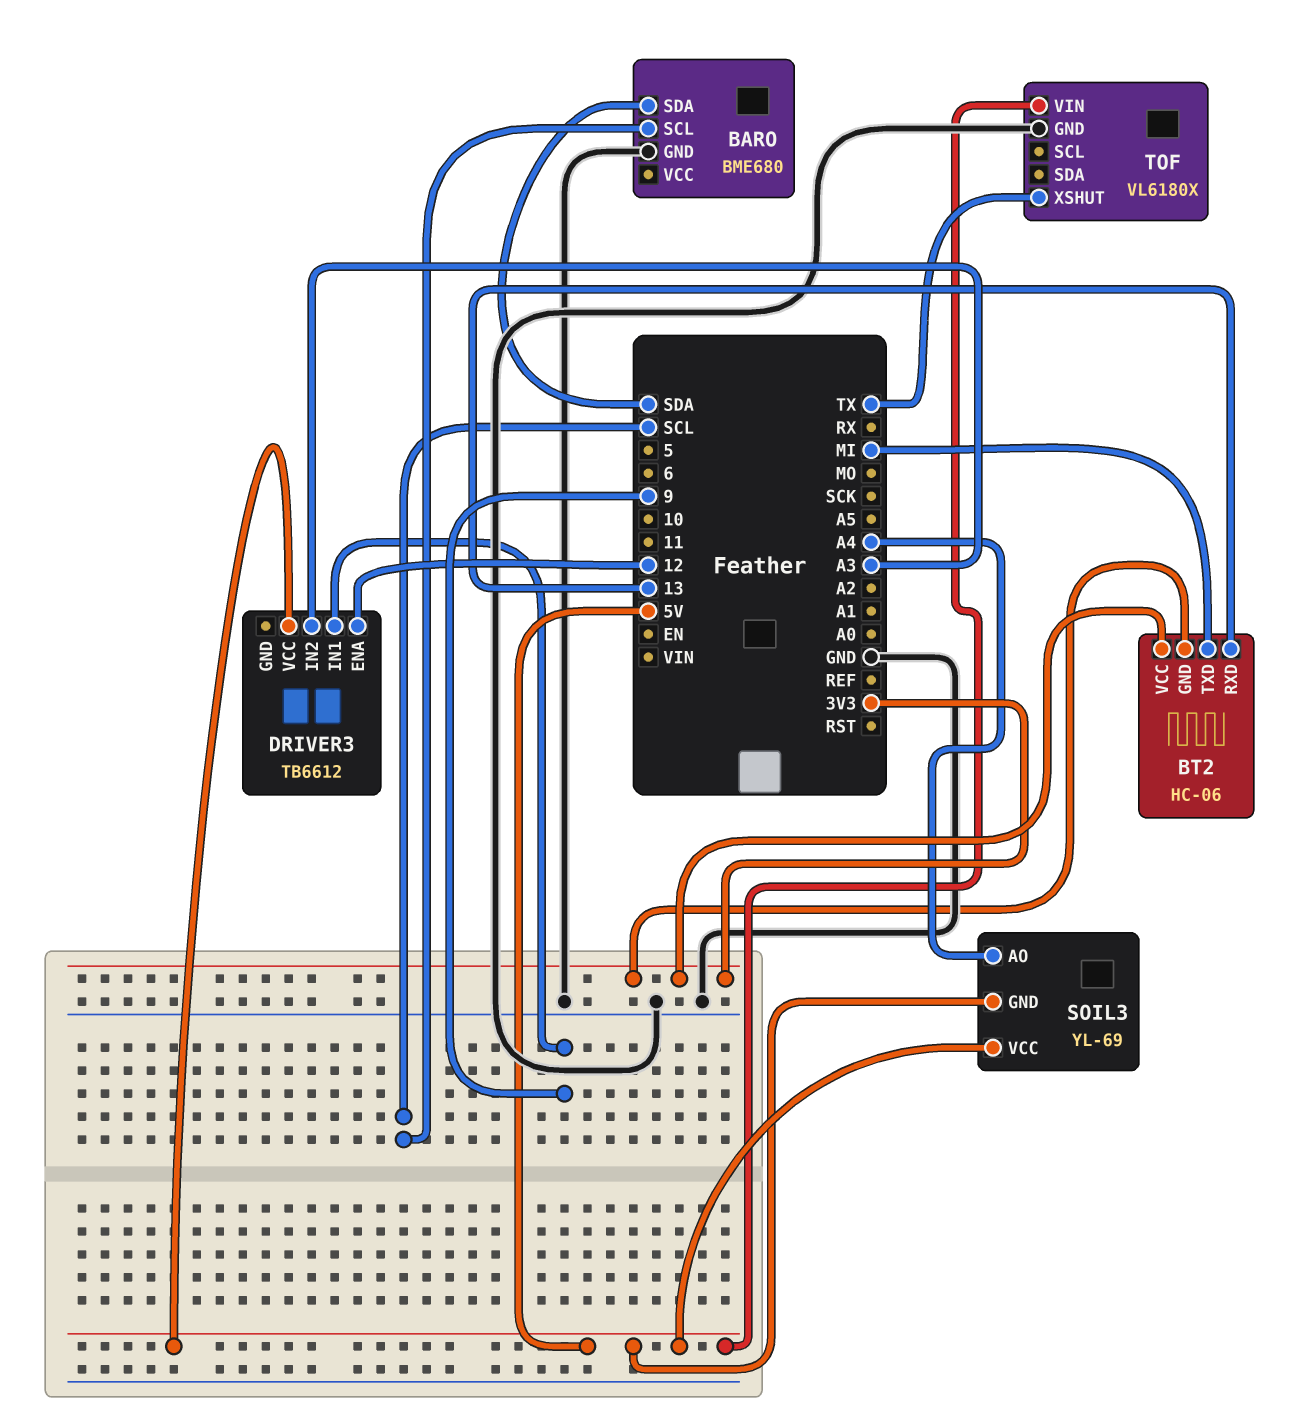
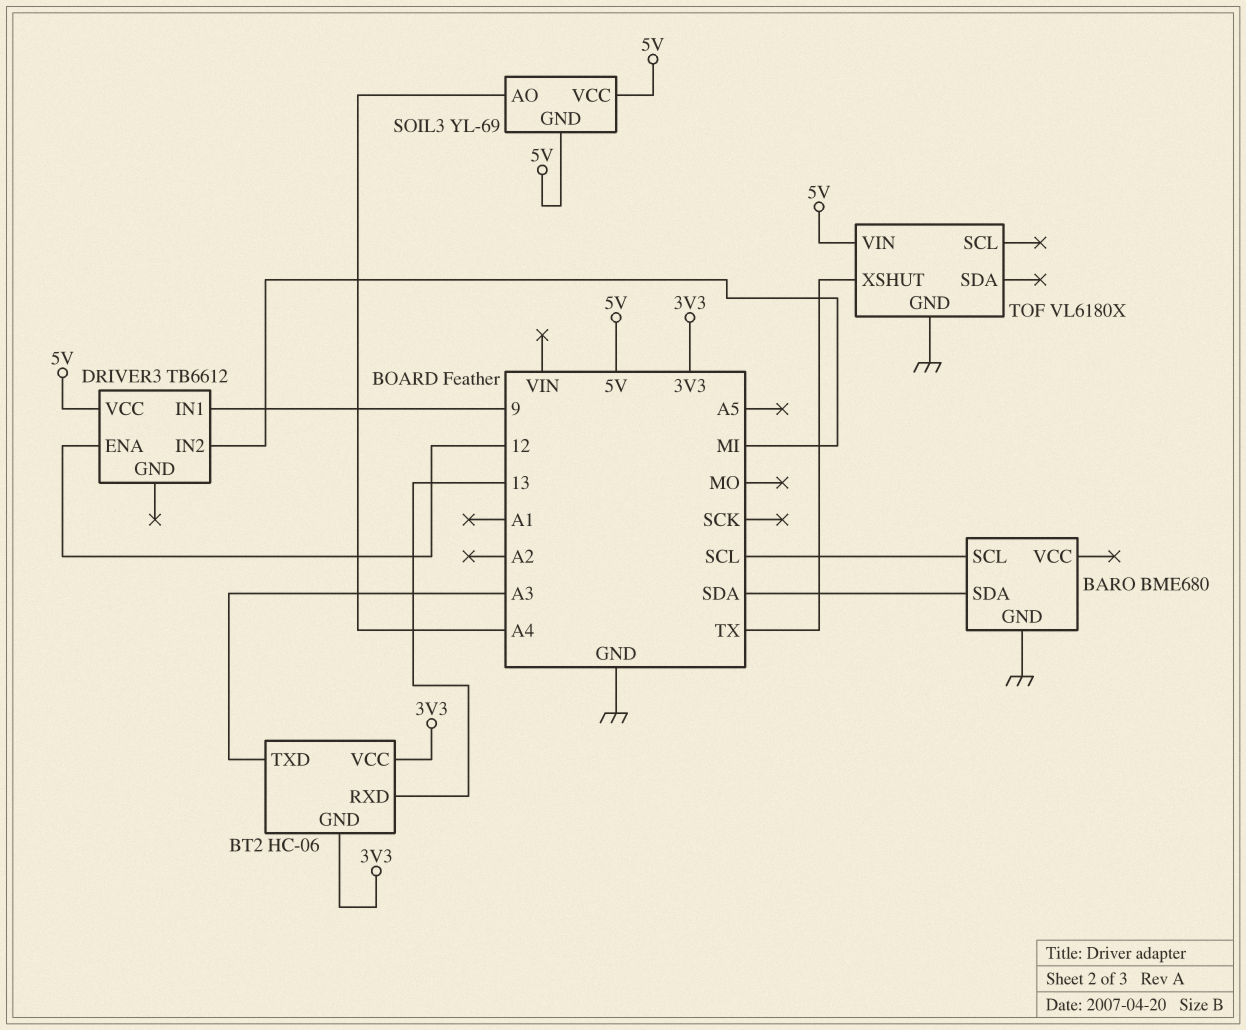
BT2 pin TXD: MI -> A3
DRIVER3 pin IN2: A3 -> MI

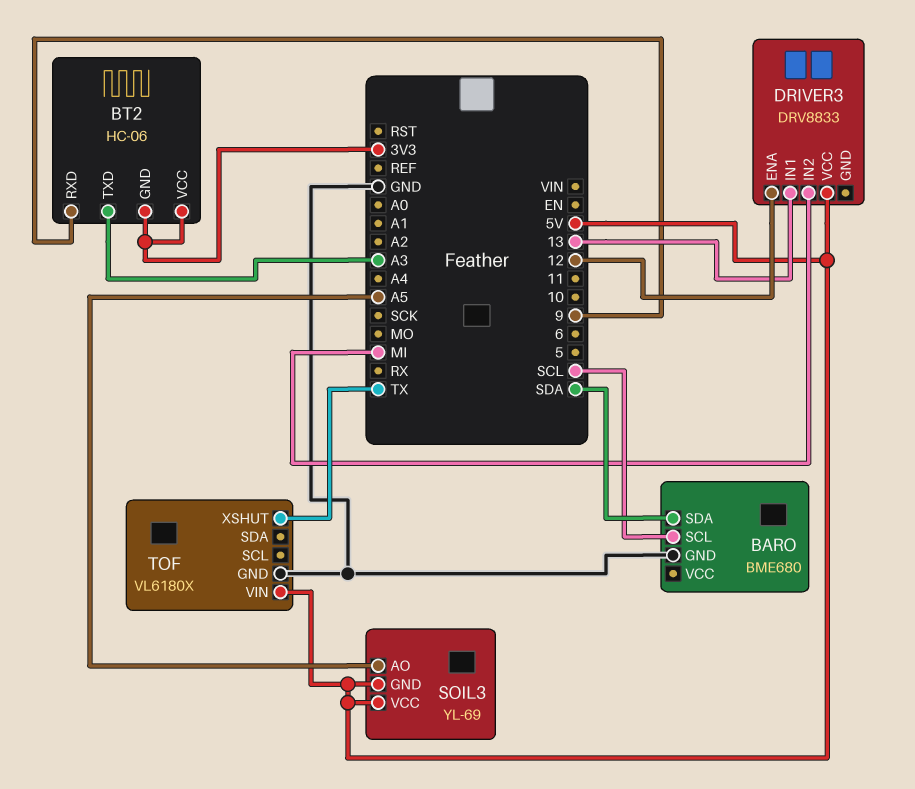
BT2 pin RXD: 13 -> 9
DRIVER3: TB6612 -> DRV8833
DRIVER3 pin IN1: 9 -> 13
SOIL3 pin AO: A4 -> A5

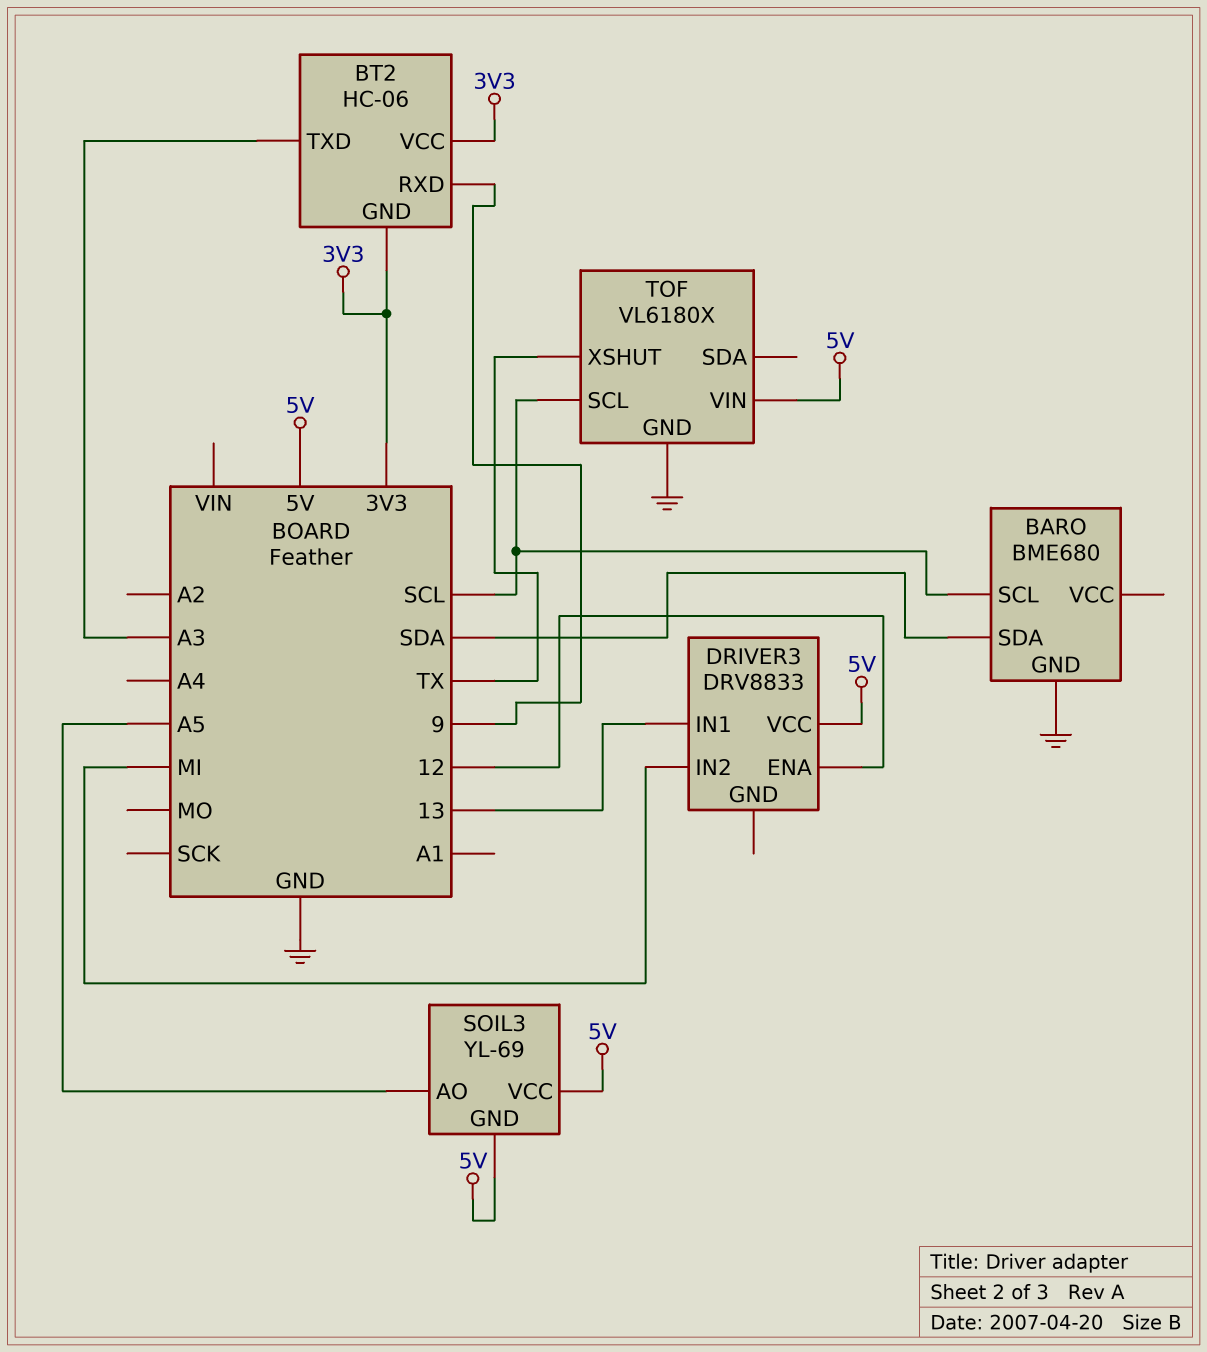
TOF pin SCL: none -> SCL

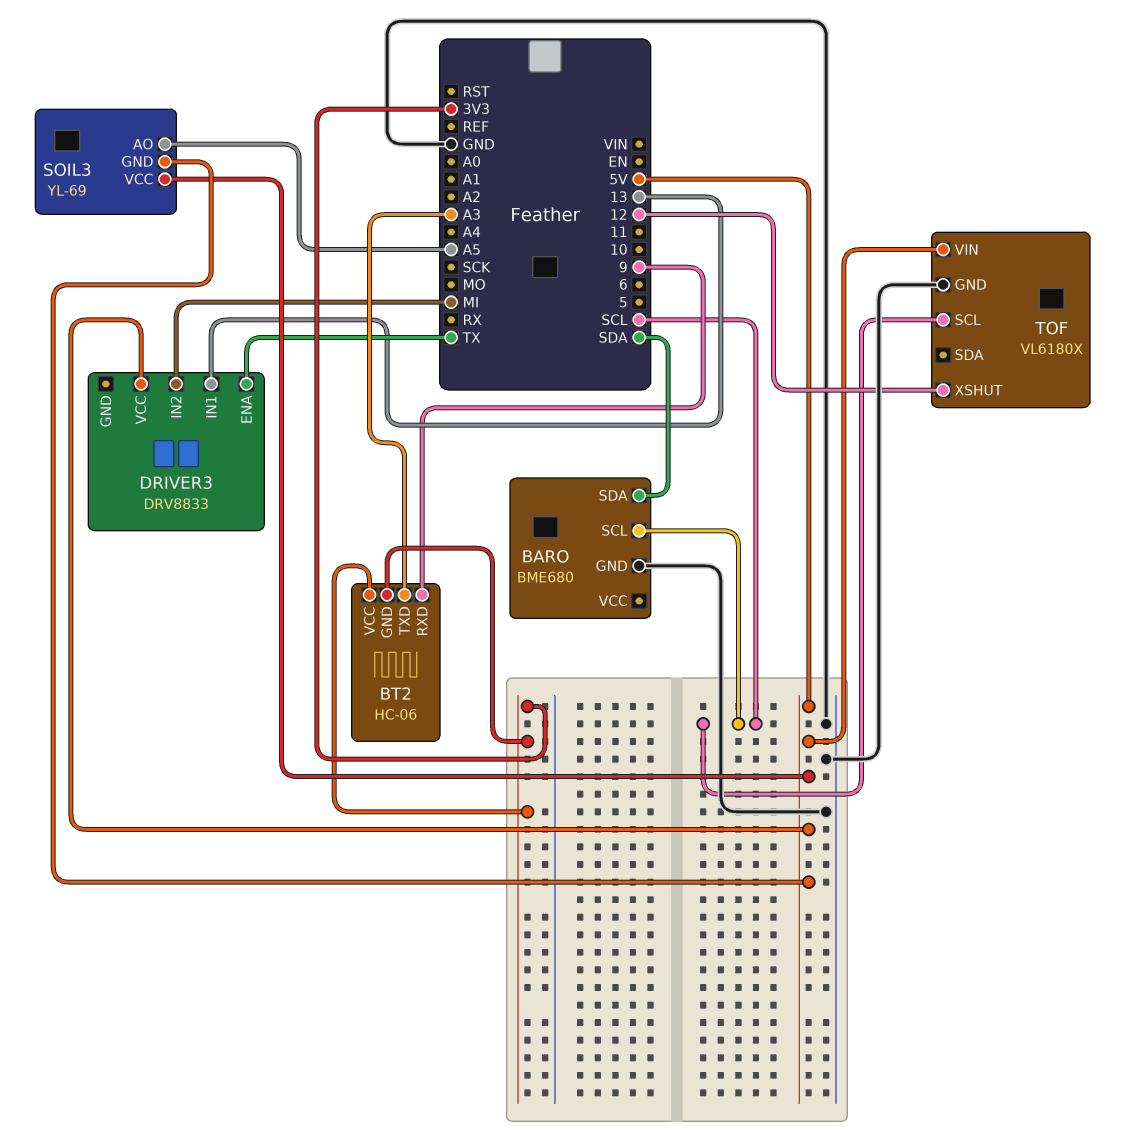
DRIVER3 pin ENA: 12 -> TX
TOF pin XSHUT: TX -> 12

